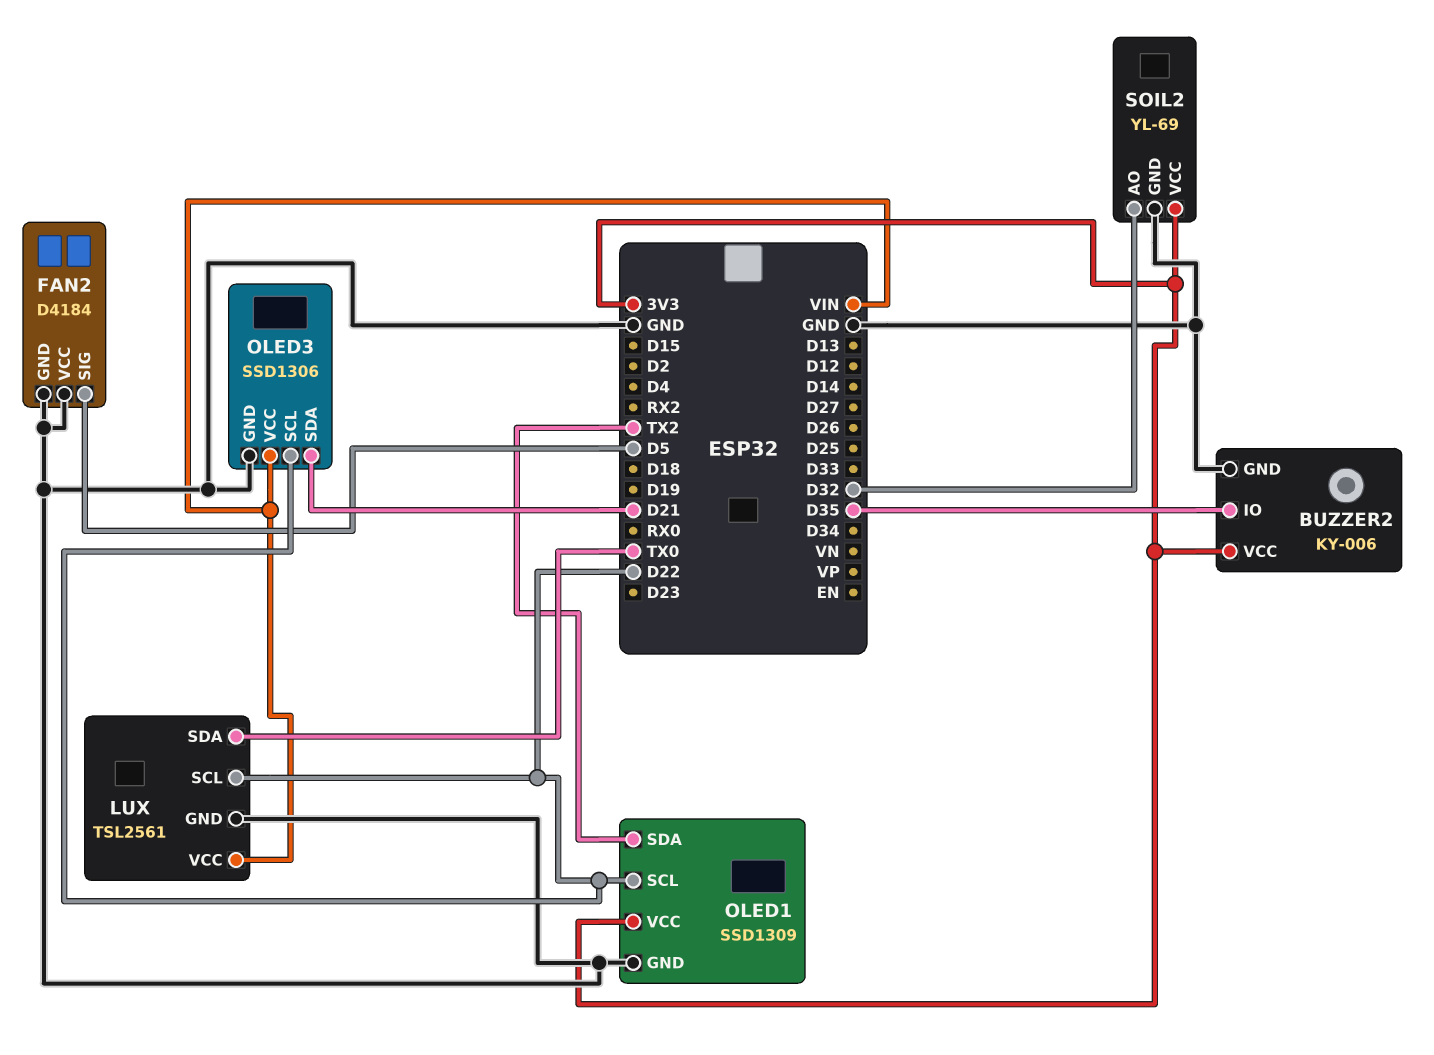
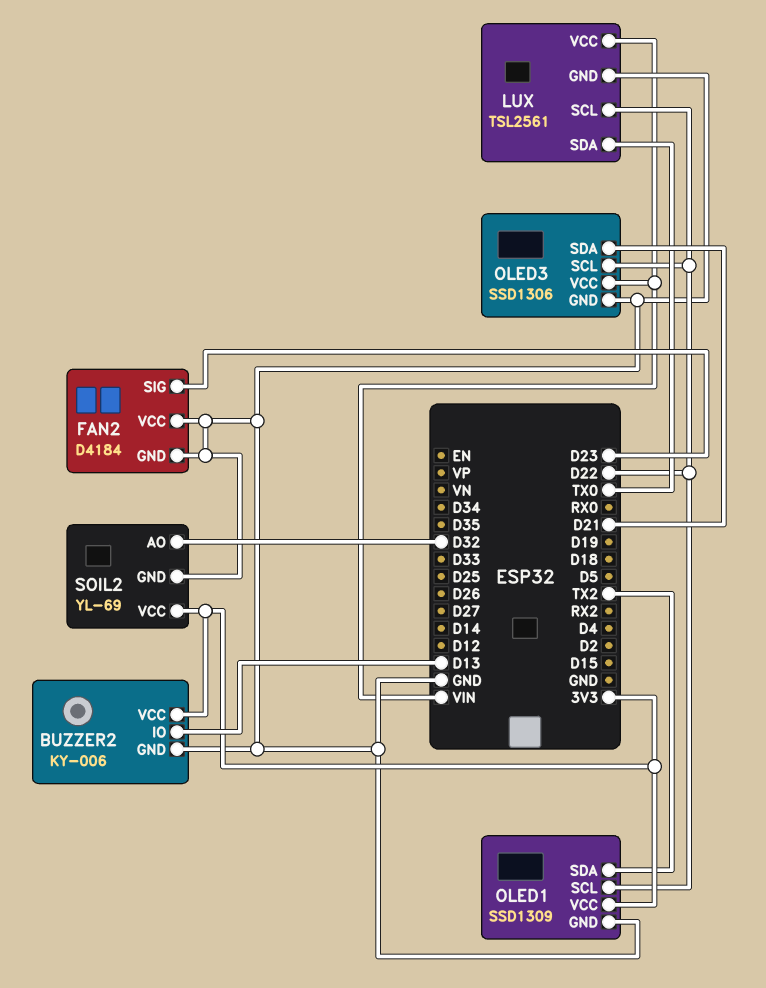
BUZZER2 pin IO: D35 -> D13
FAN2 pin SIG: D5 -> D23

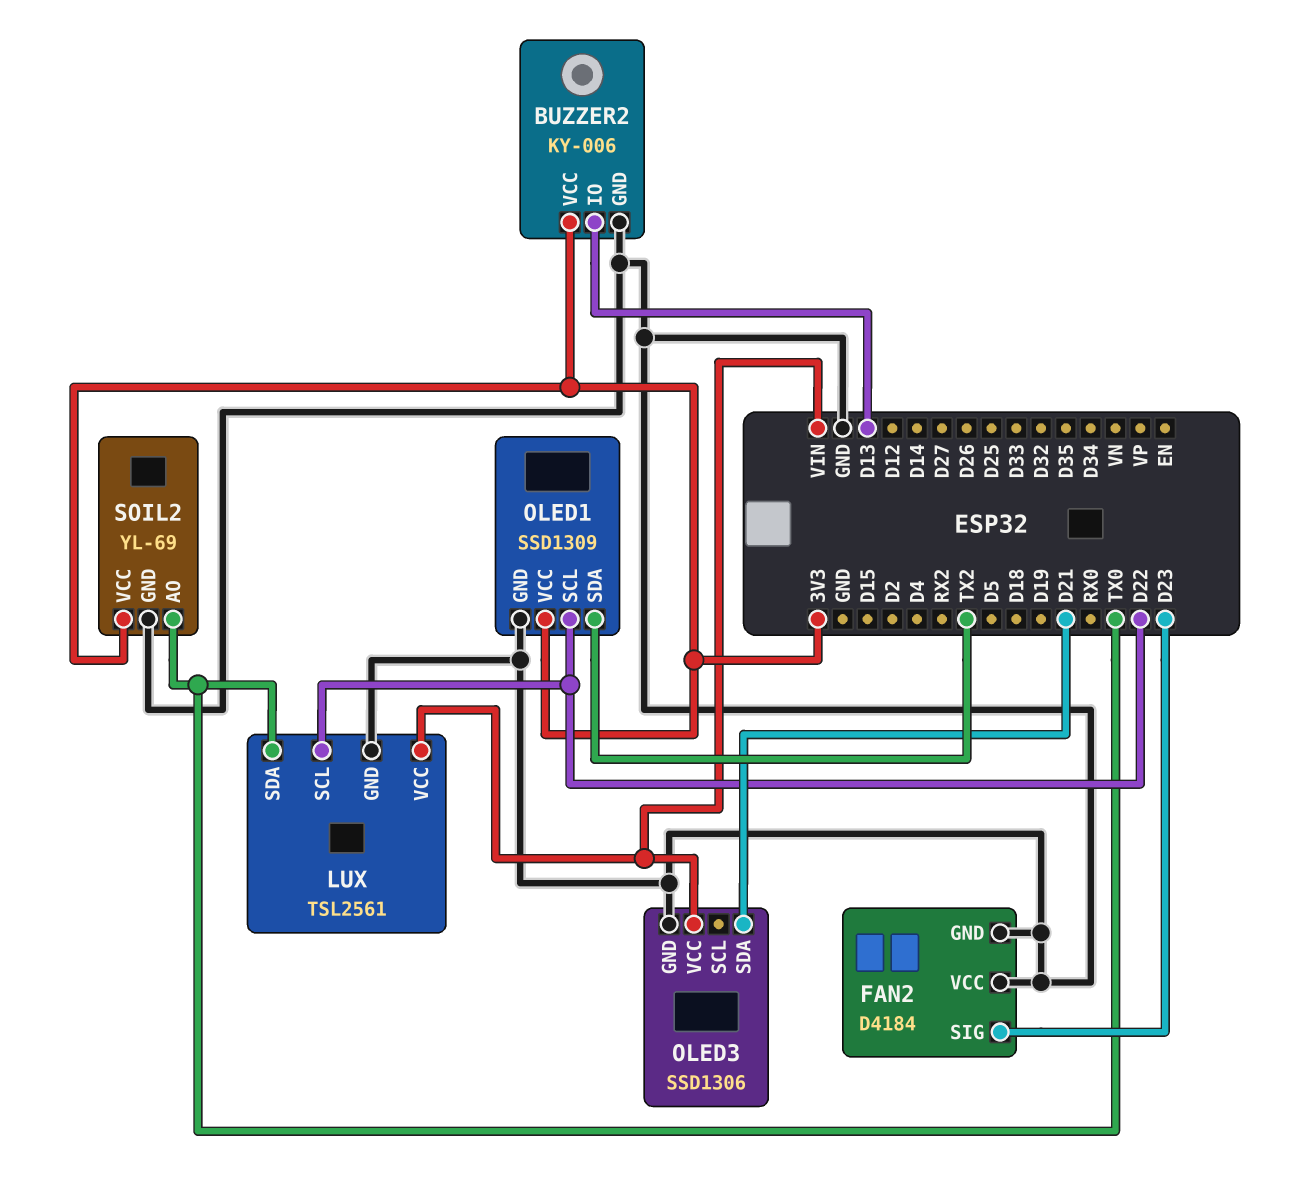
OLED3 pin SCL: D22 -> none
SOIL2 pin AO: D32 -> TX0

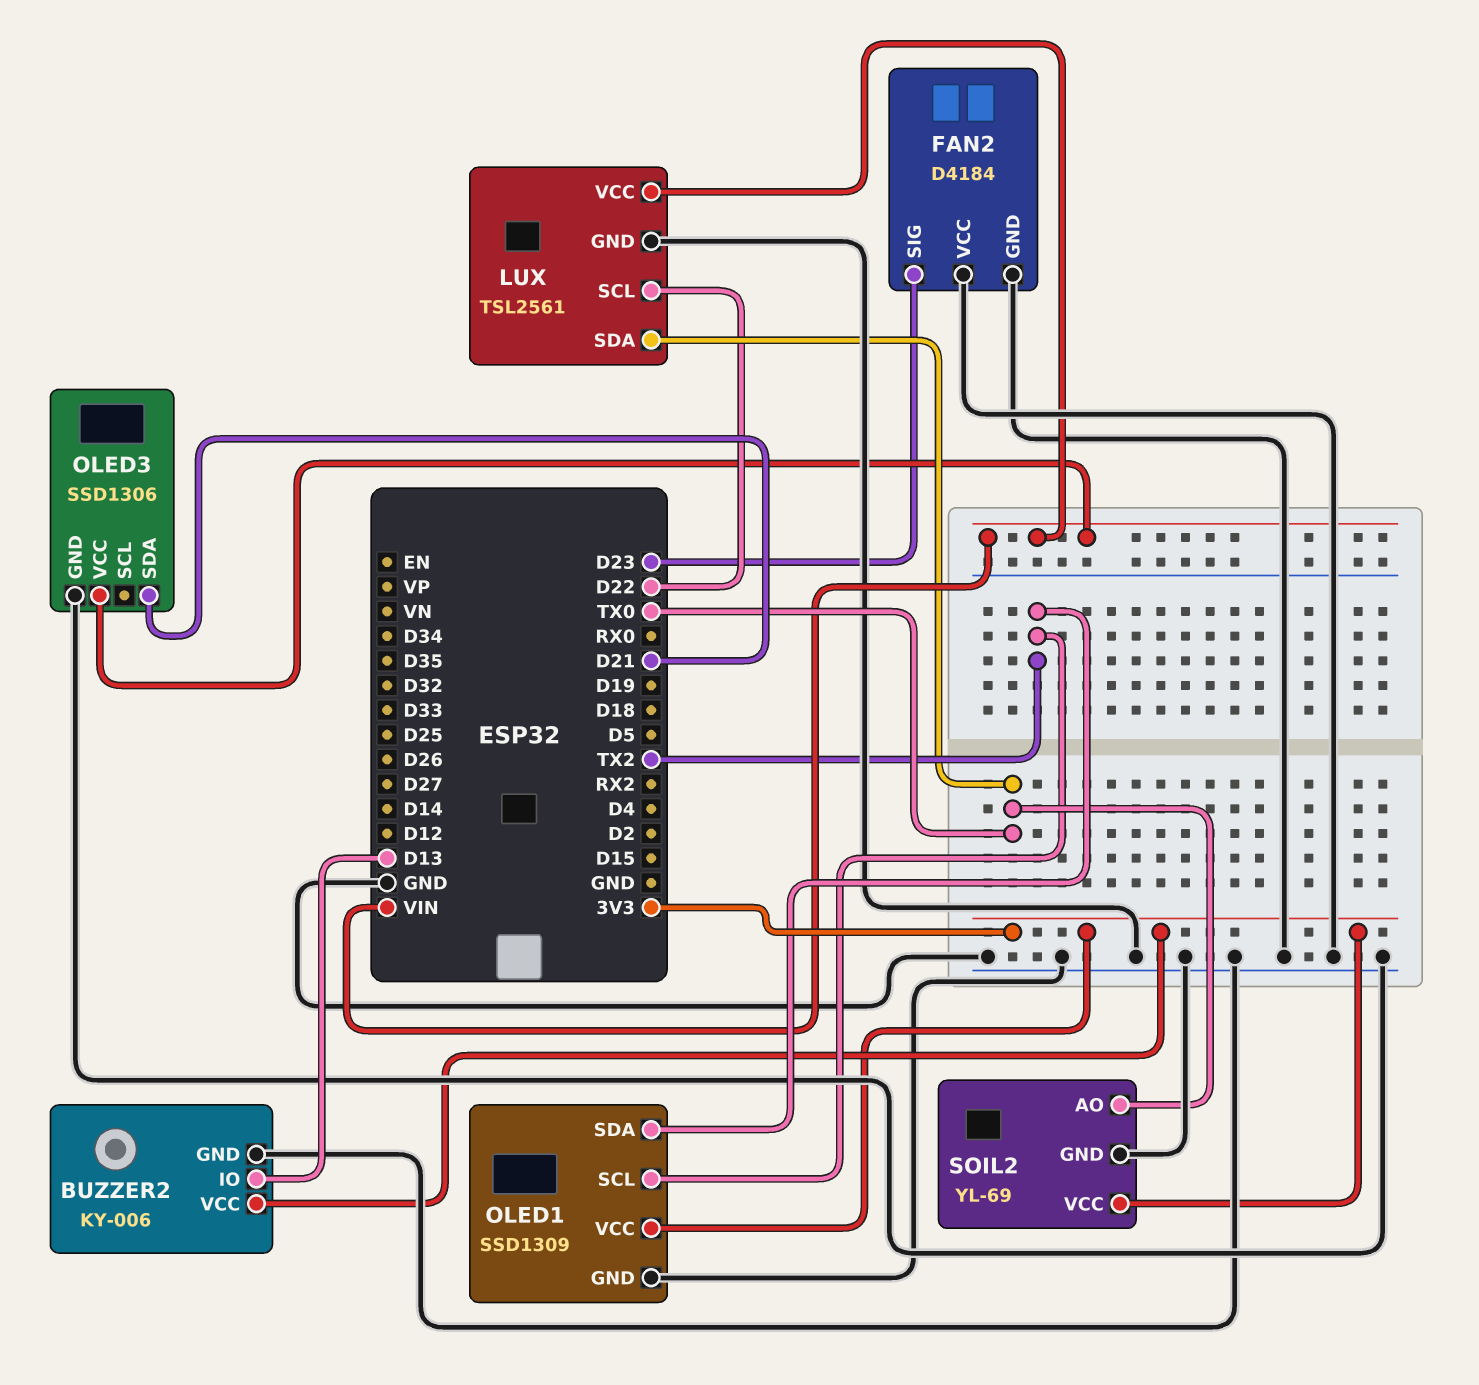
OLED1 pin SCL: D22 -> TX2

